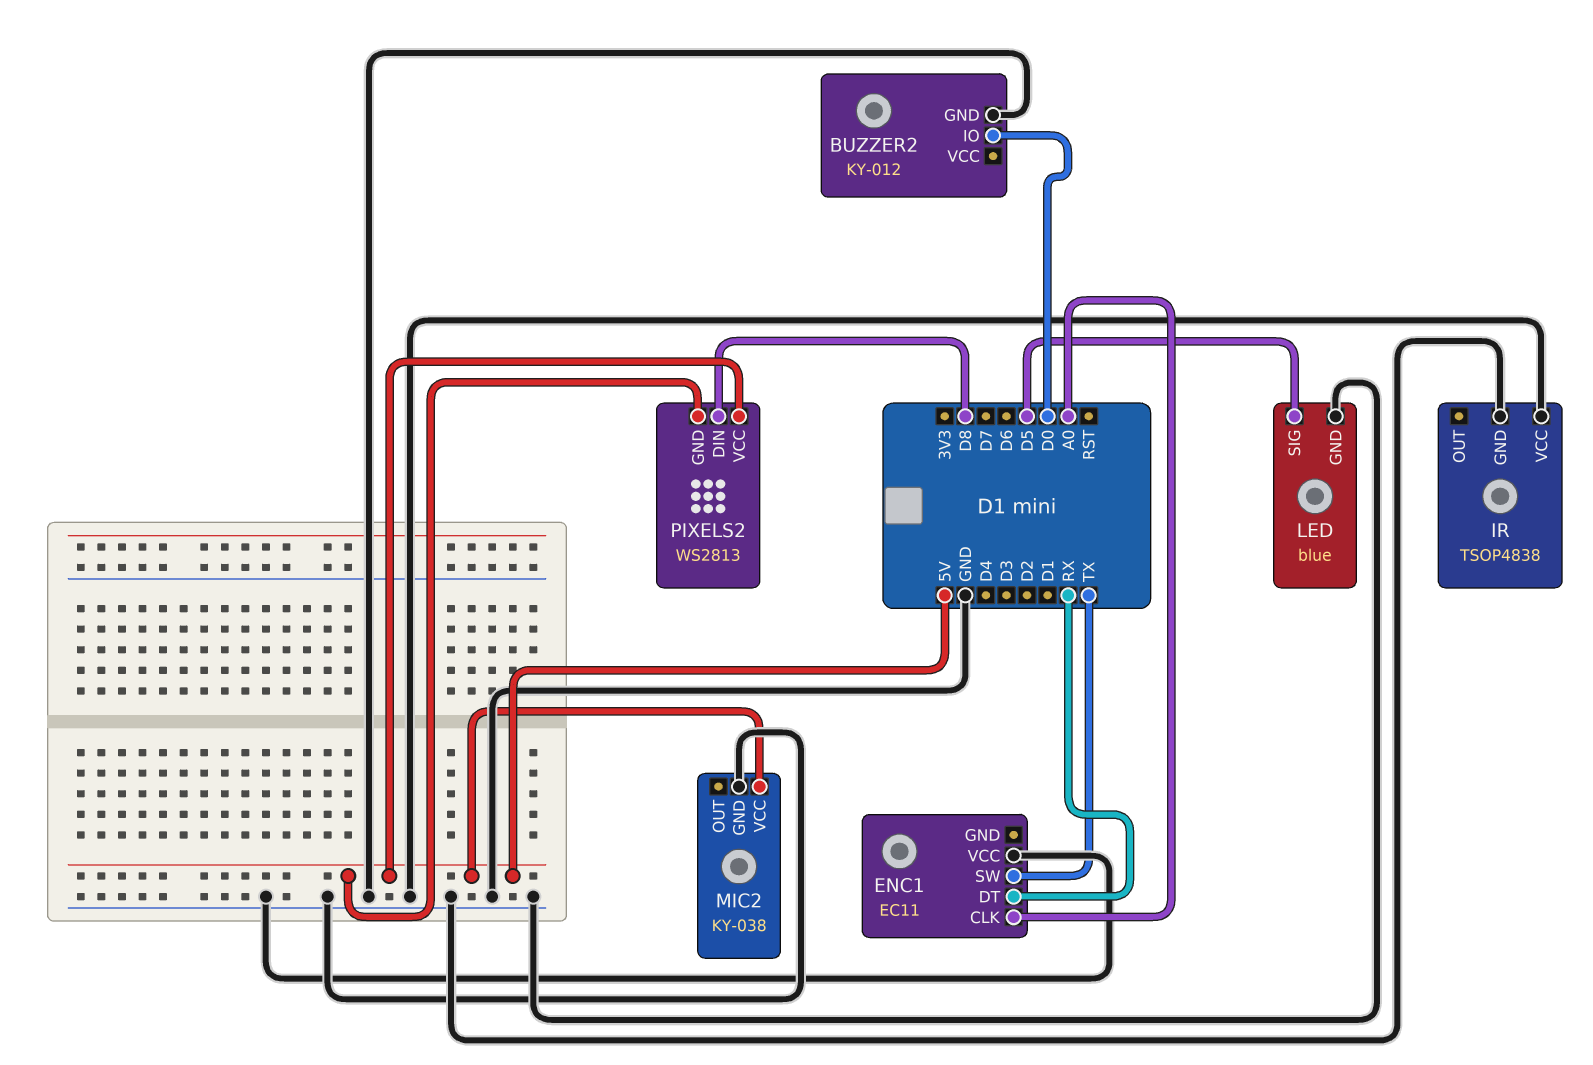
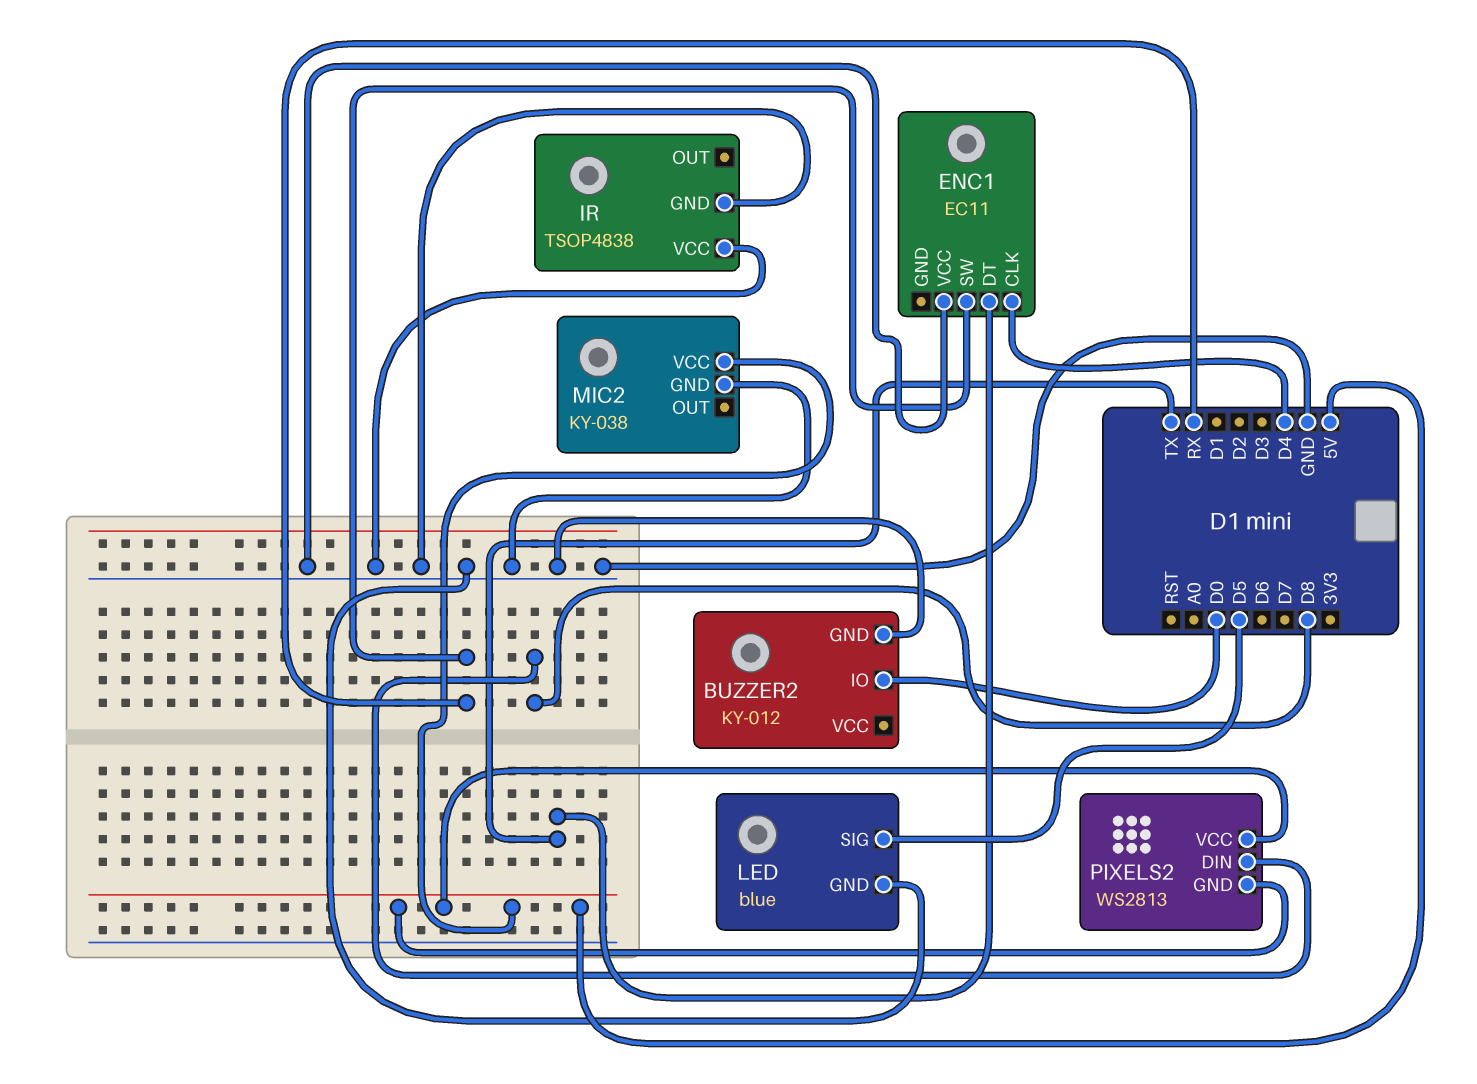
ENC1 pin CLK: A0 -> D4
ENC1 pin DT: RX -> TX
ENC1 pin SW: TX -> RX

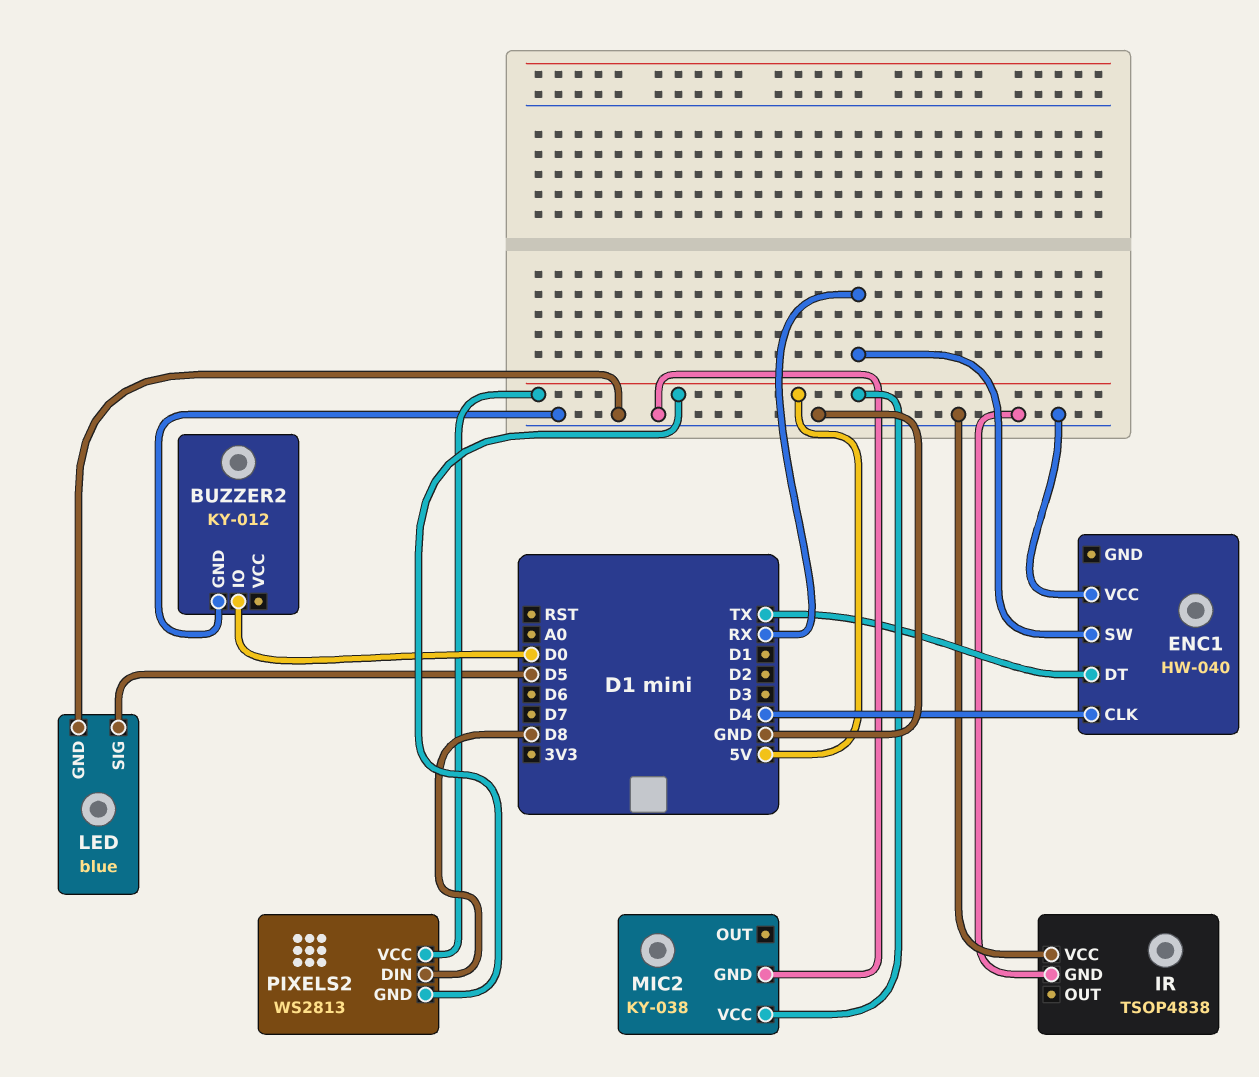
ENC1: EC11 -> HW-040

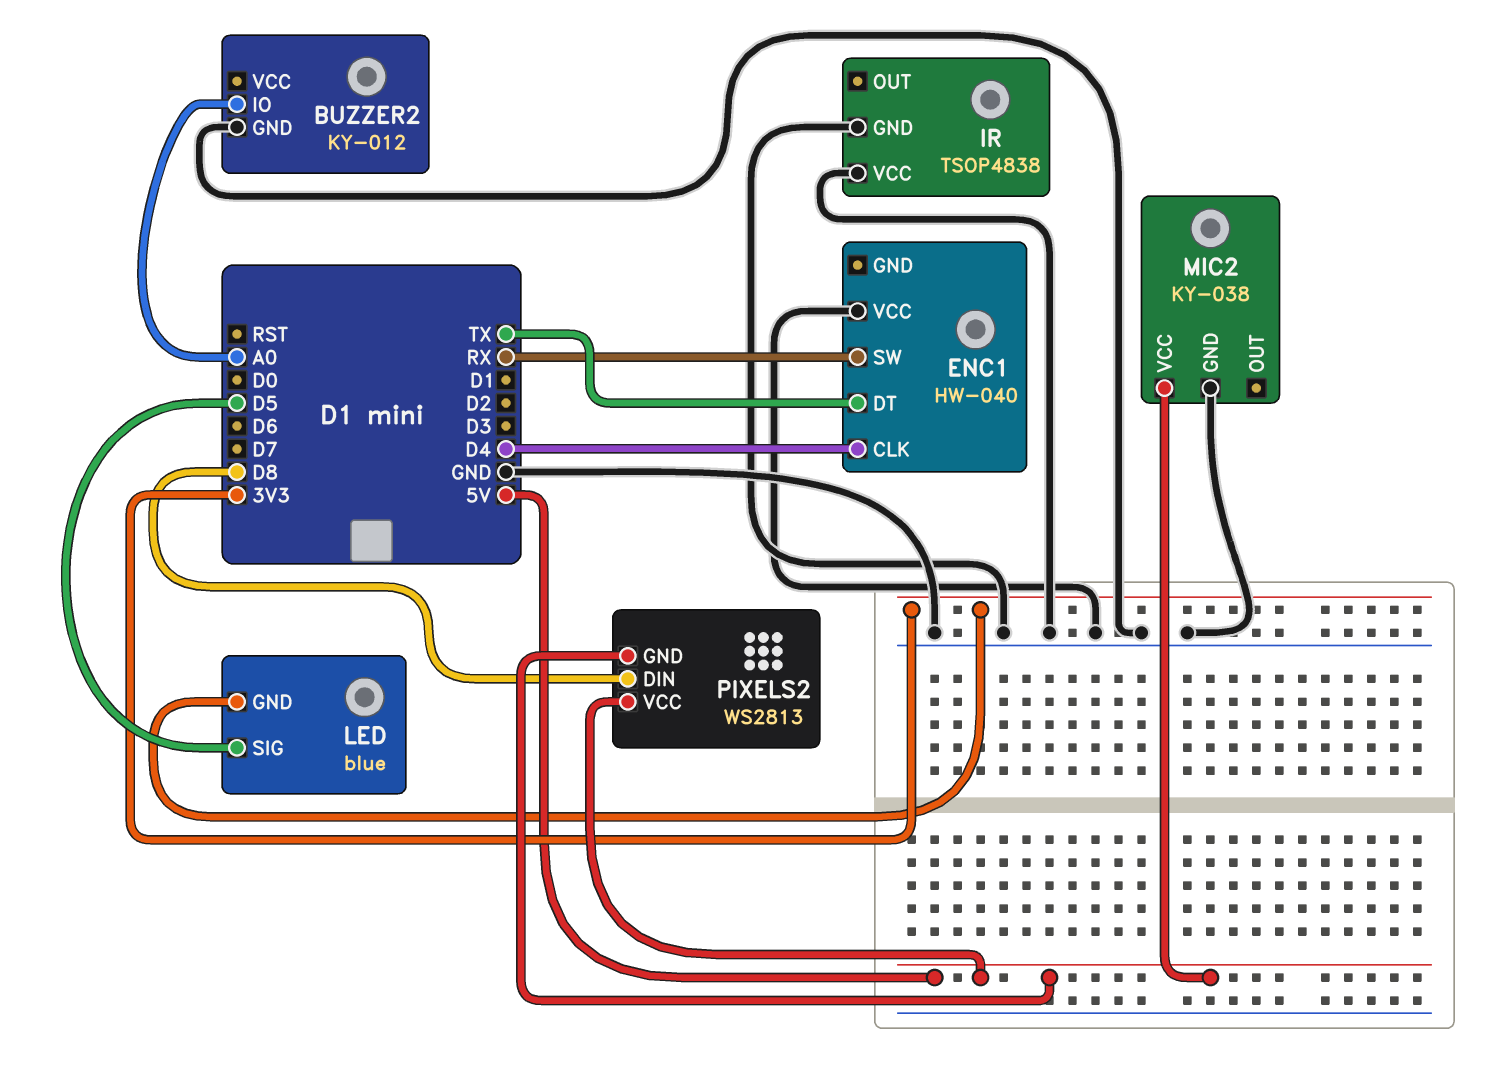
BUZZER2 pin IO: D0 -> A0
LED pin GND: GND -> 3V3

